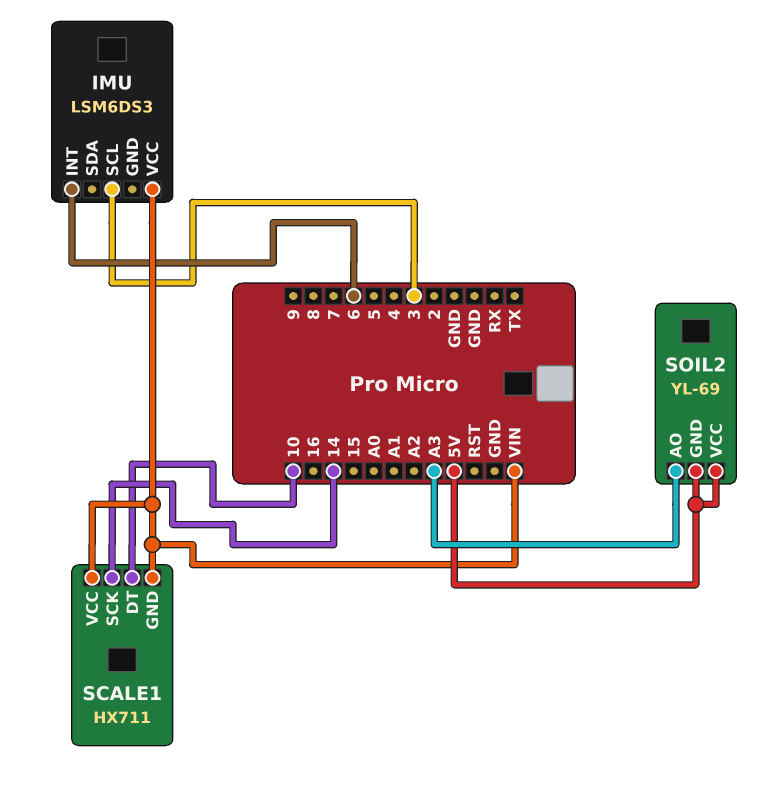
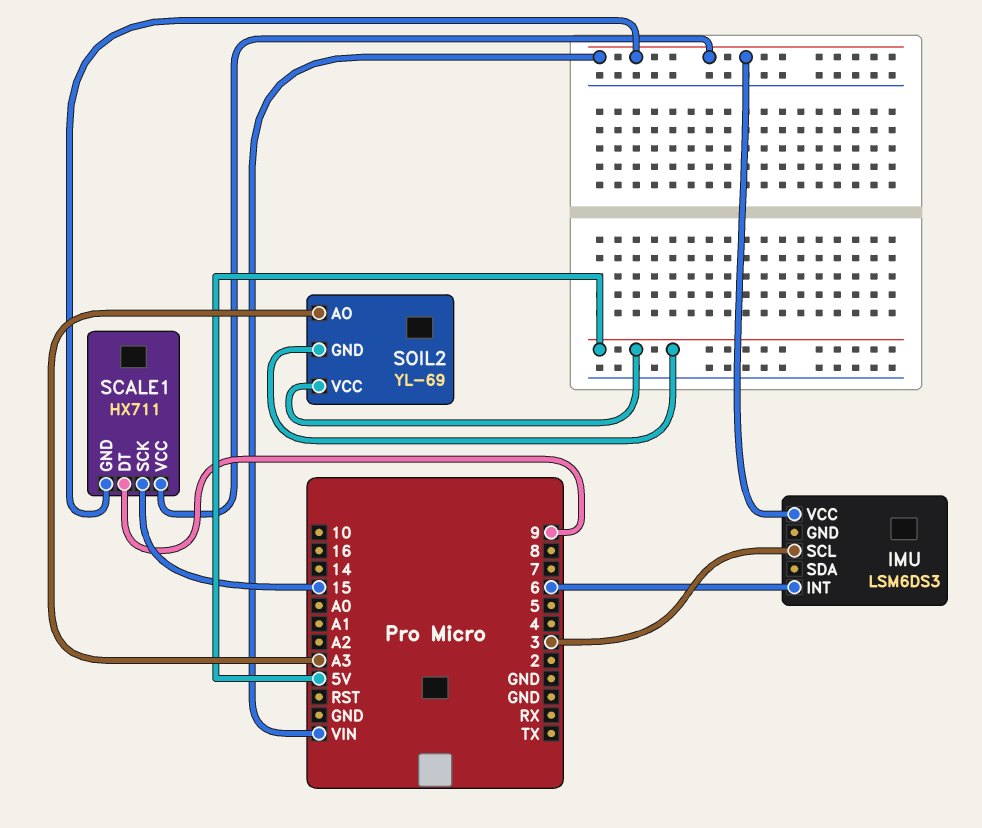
SCALE1 pin DT: 10 -> 9
SCALE1 pin SCK: 14 -> 15

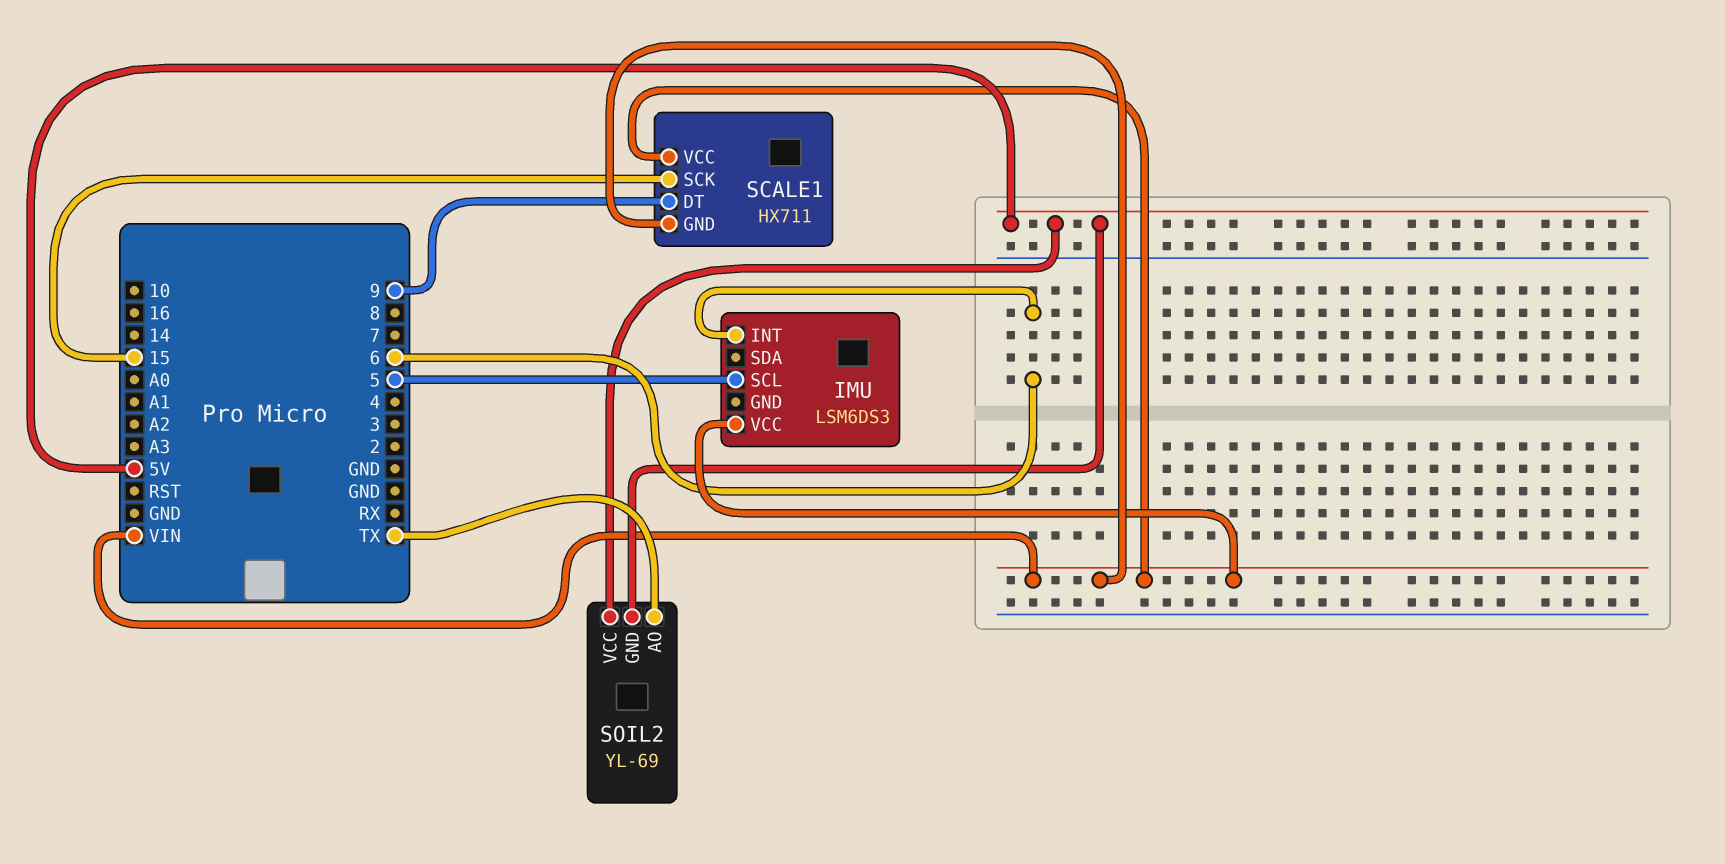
IMU pin SCL: 3 -> 5
SOIL2 pin AO: A3 -> TX

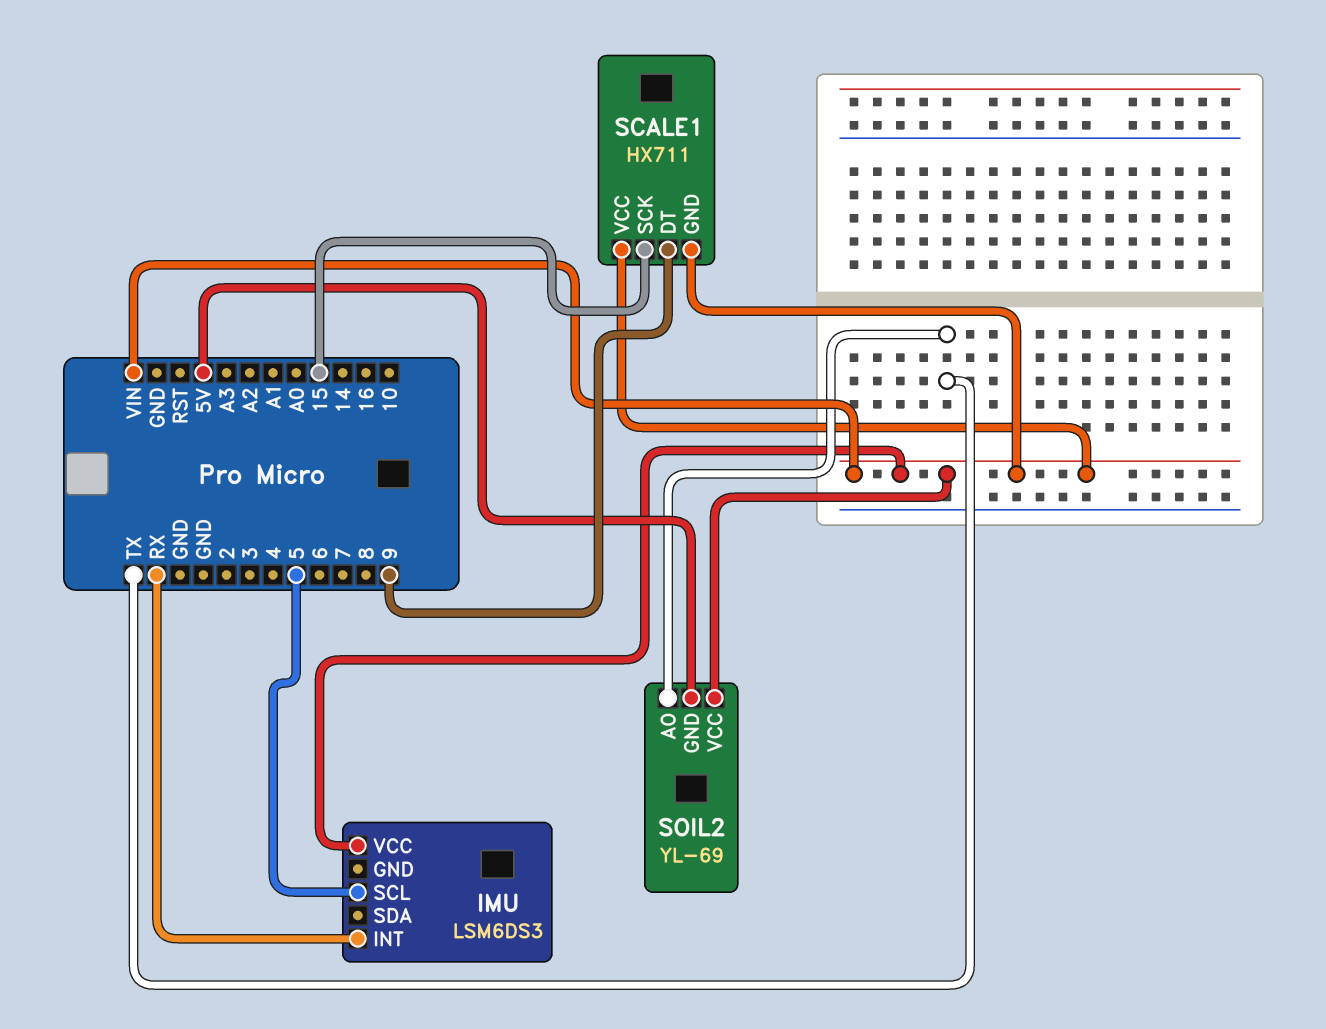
IMU pin INT: 6 -> RX
SOIL2 pin VCC: 5V -> VIN

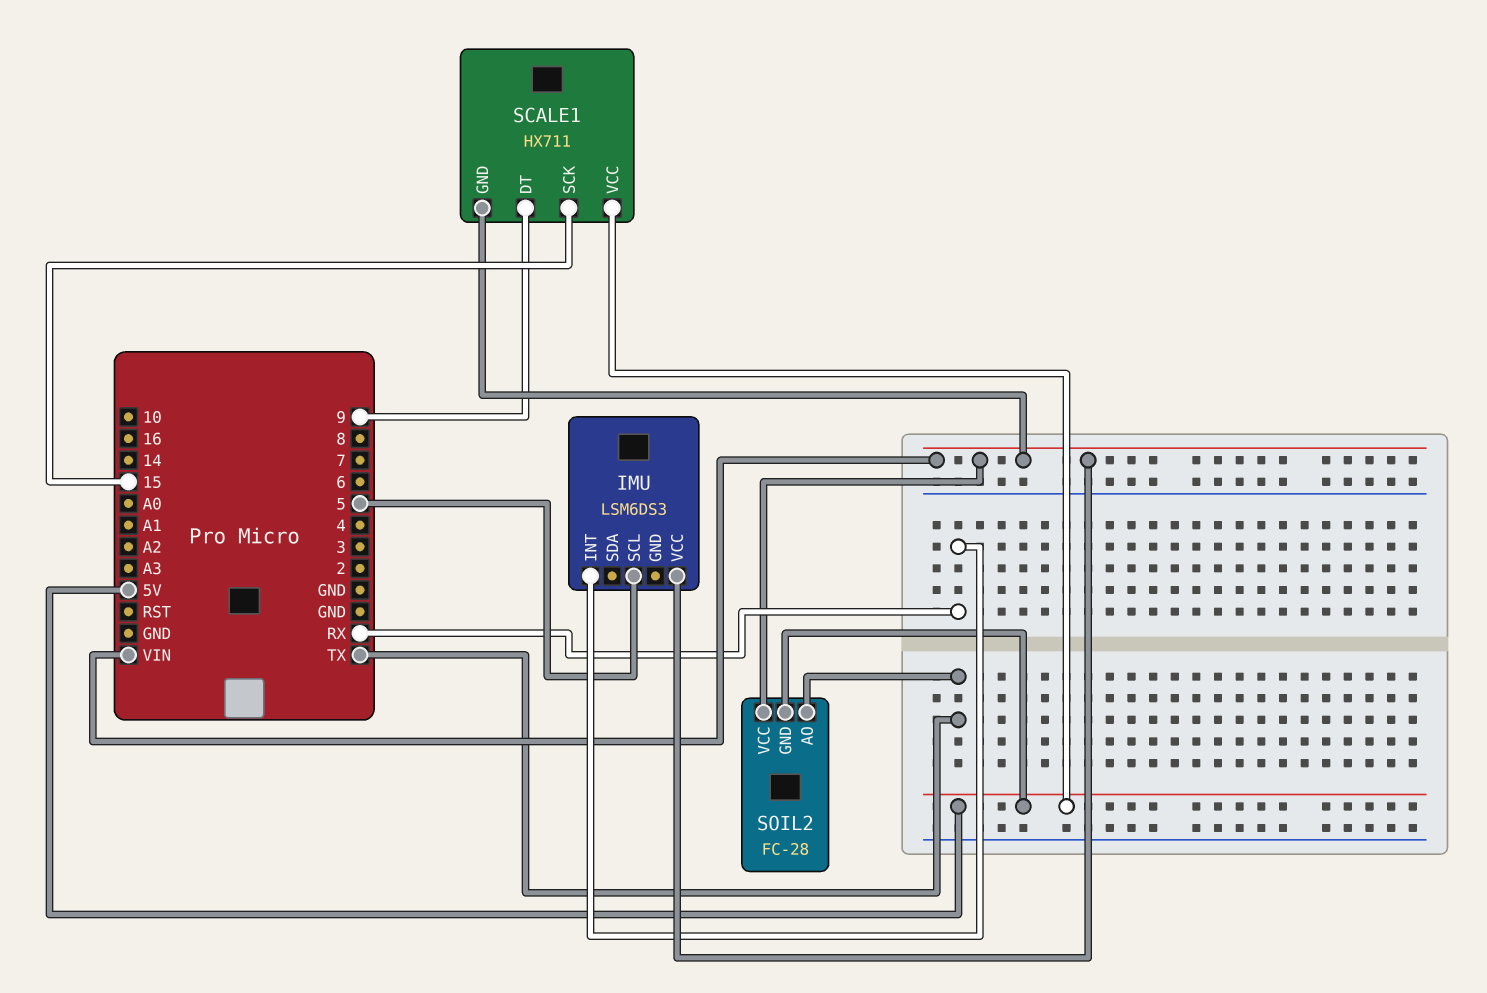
SCALE1 pin VCC: VIN -> 5V
SOIL2: YL-69 -> FC-28

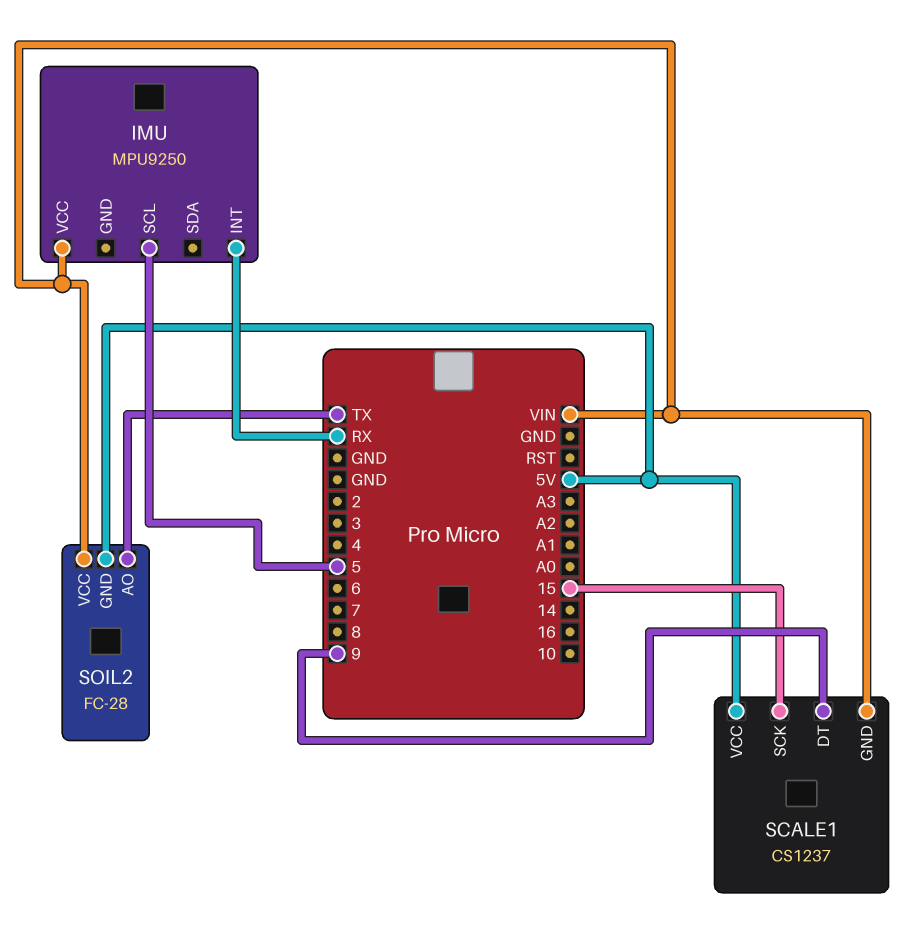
IMU: LSM6DS3 -> MPU9250
SCALE1: HX711 -> CS1237

